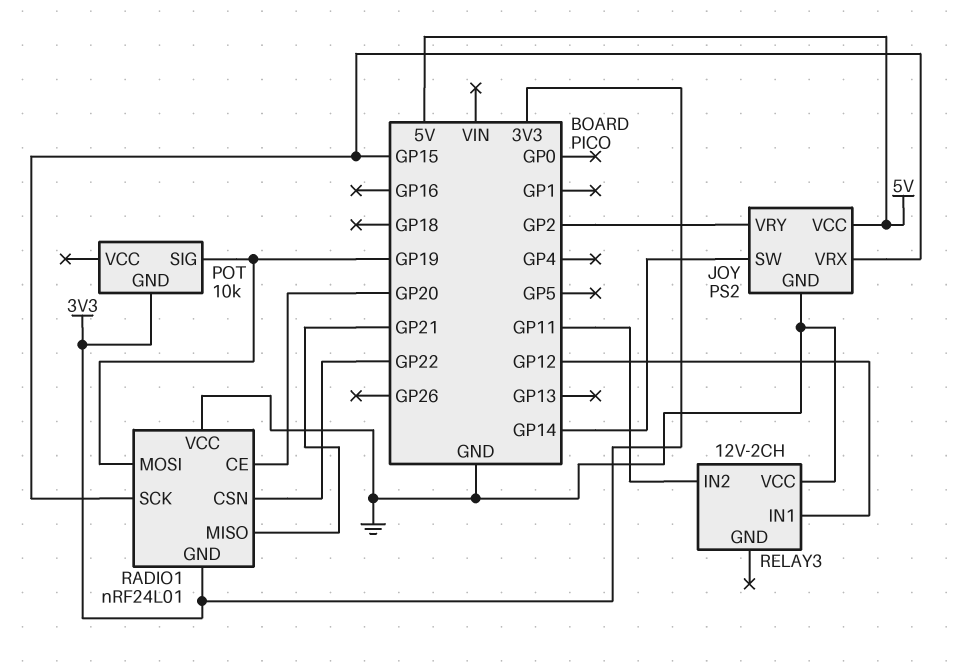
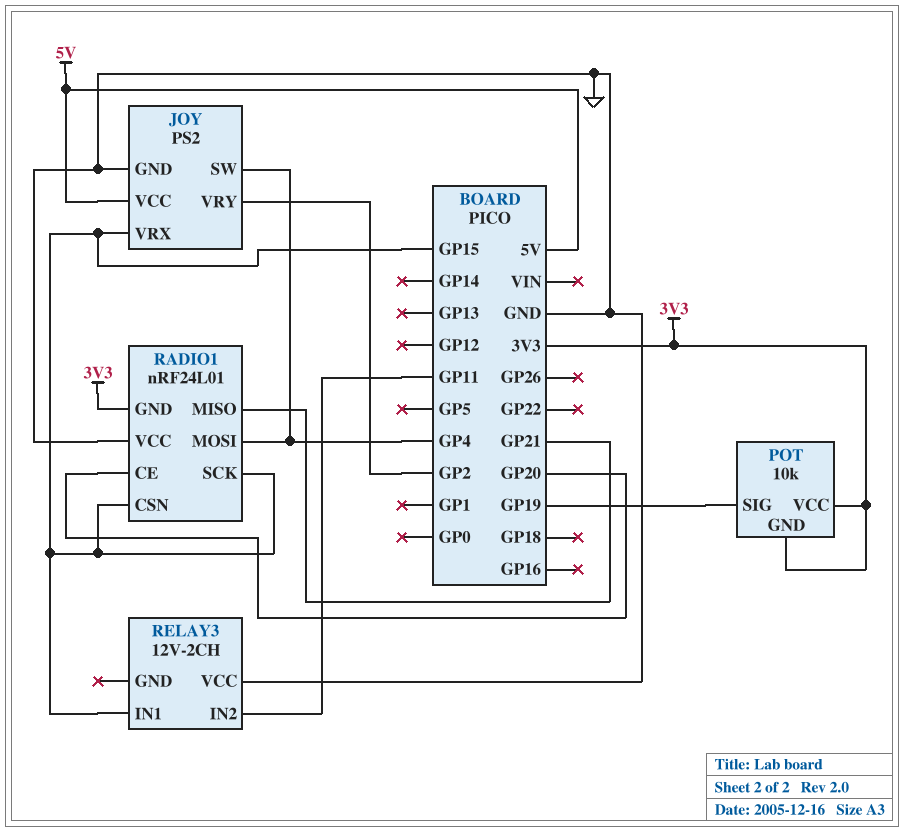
JOY pin SW: GP14 -> GP4
POT pin VCC: none -> 3V3
RADIO1 pin CSN: GP22 -> GP15
RADIO1 pin MOSI: GP19 -> GP4
RELAY3 pin IN1: GP12 -> GP15

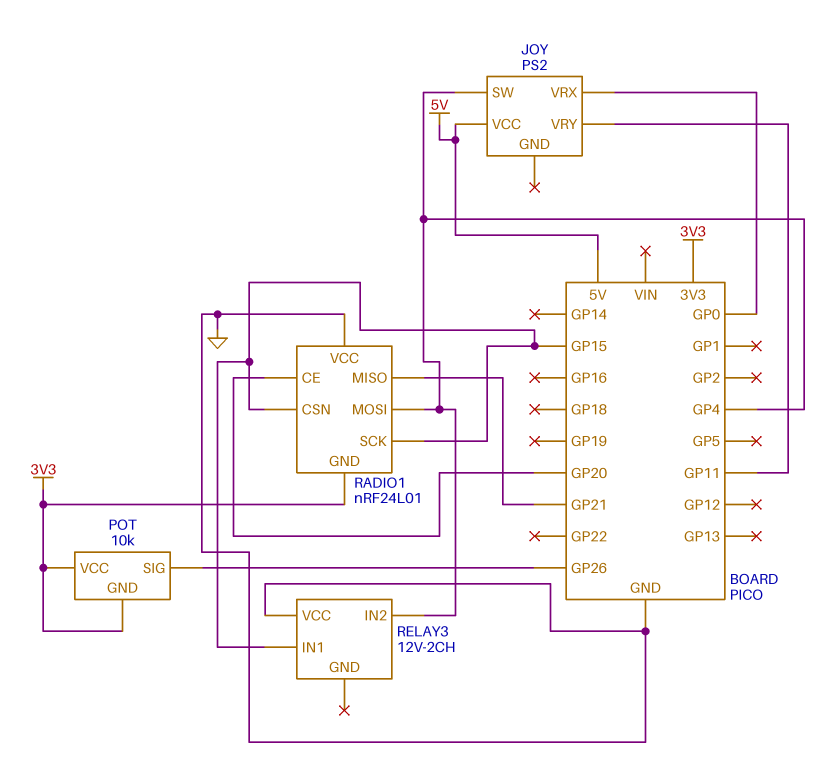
JOY pin GND: GND -> none
JOY pin VRX: GP15 -> GP0
JOY pin VRY: GP2 -> GP11
POT pin SIG: GP19 -> GP26
RELAY3 pin IN2: GP11 -> GP4

